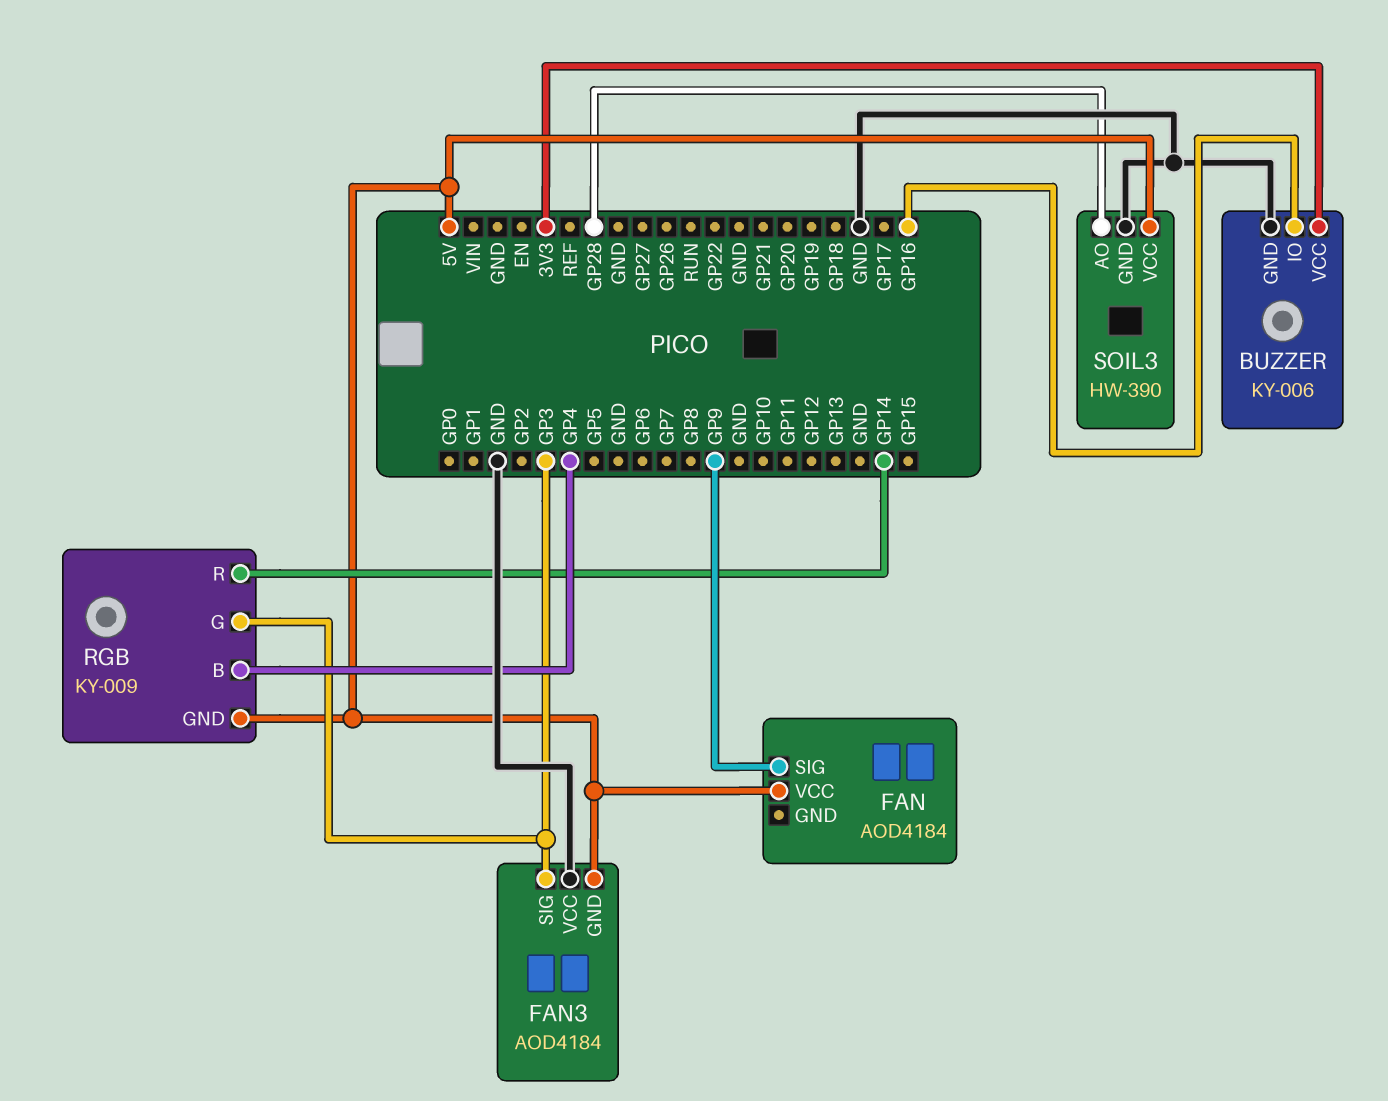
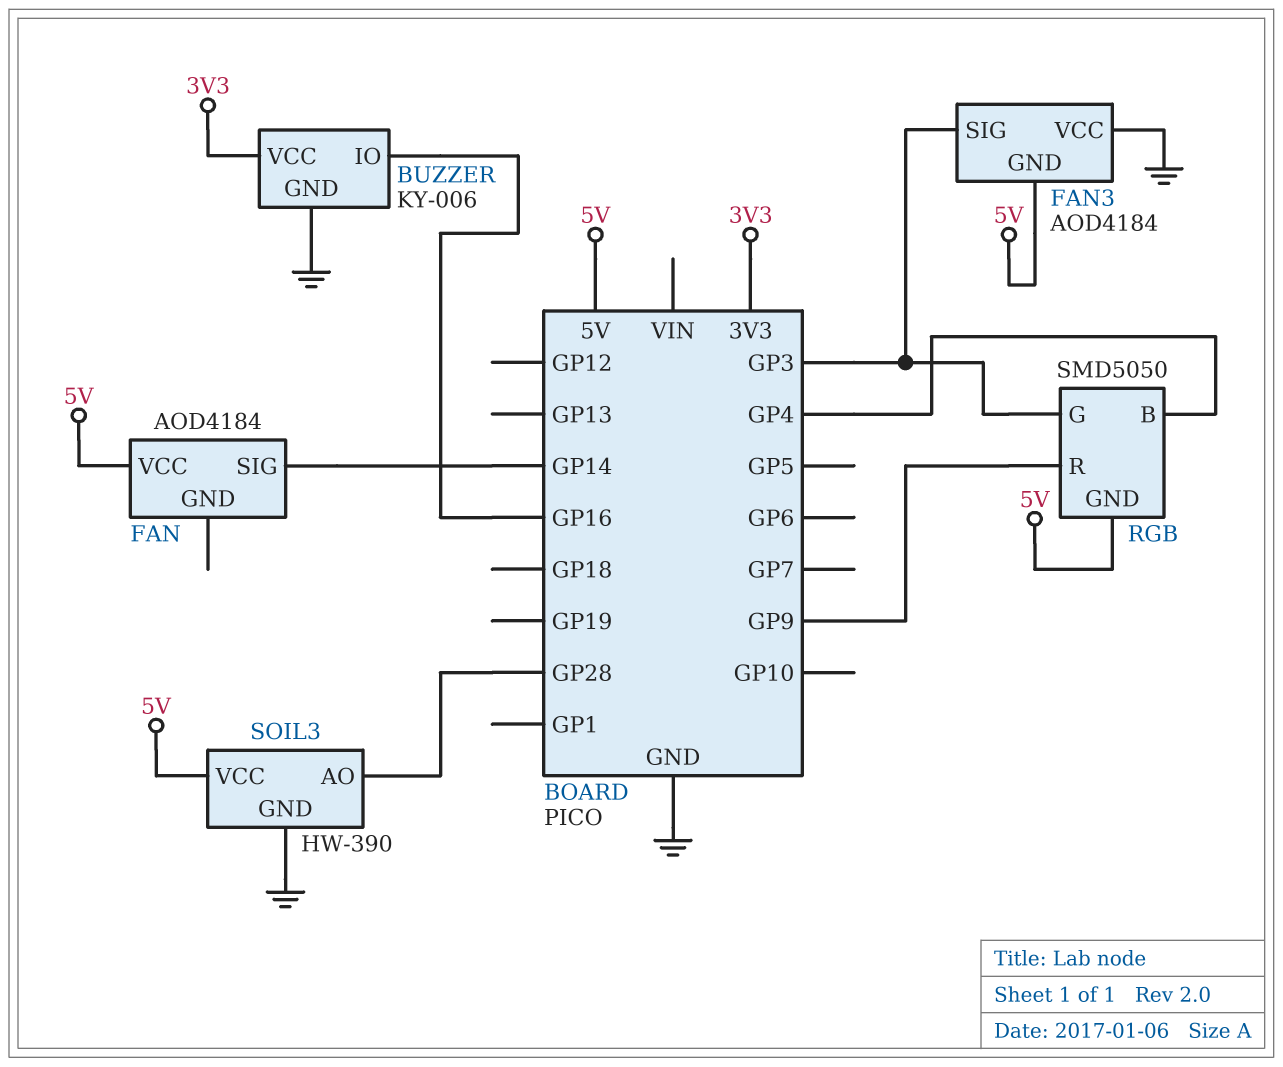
FAN pin SIG: GP9 -> GP14
RGB: KY-009 -> SMD5050
RGB pin R: GP14 -> GP9

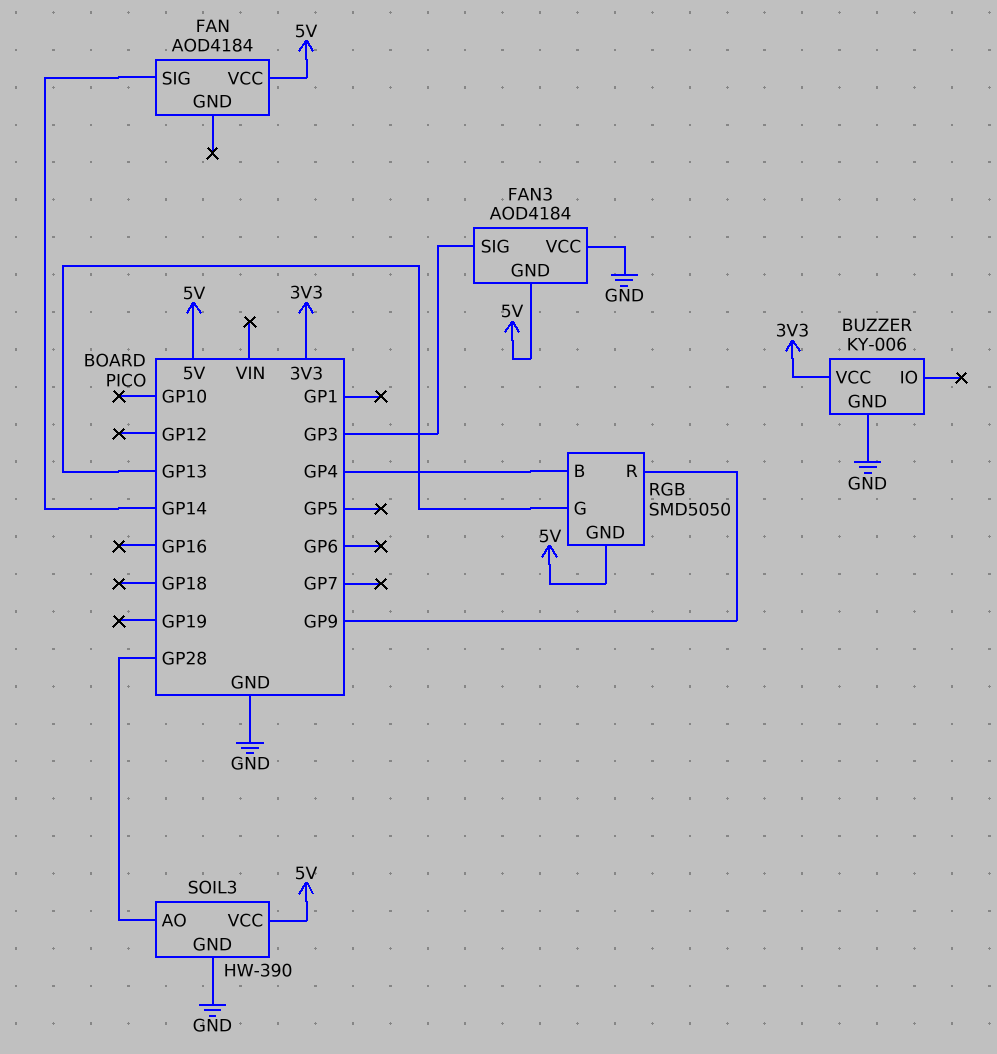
BUZZER pin IO: GP16 -> none
RGB pin G: GP3 -> GP13

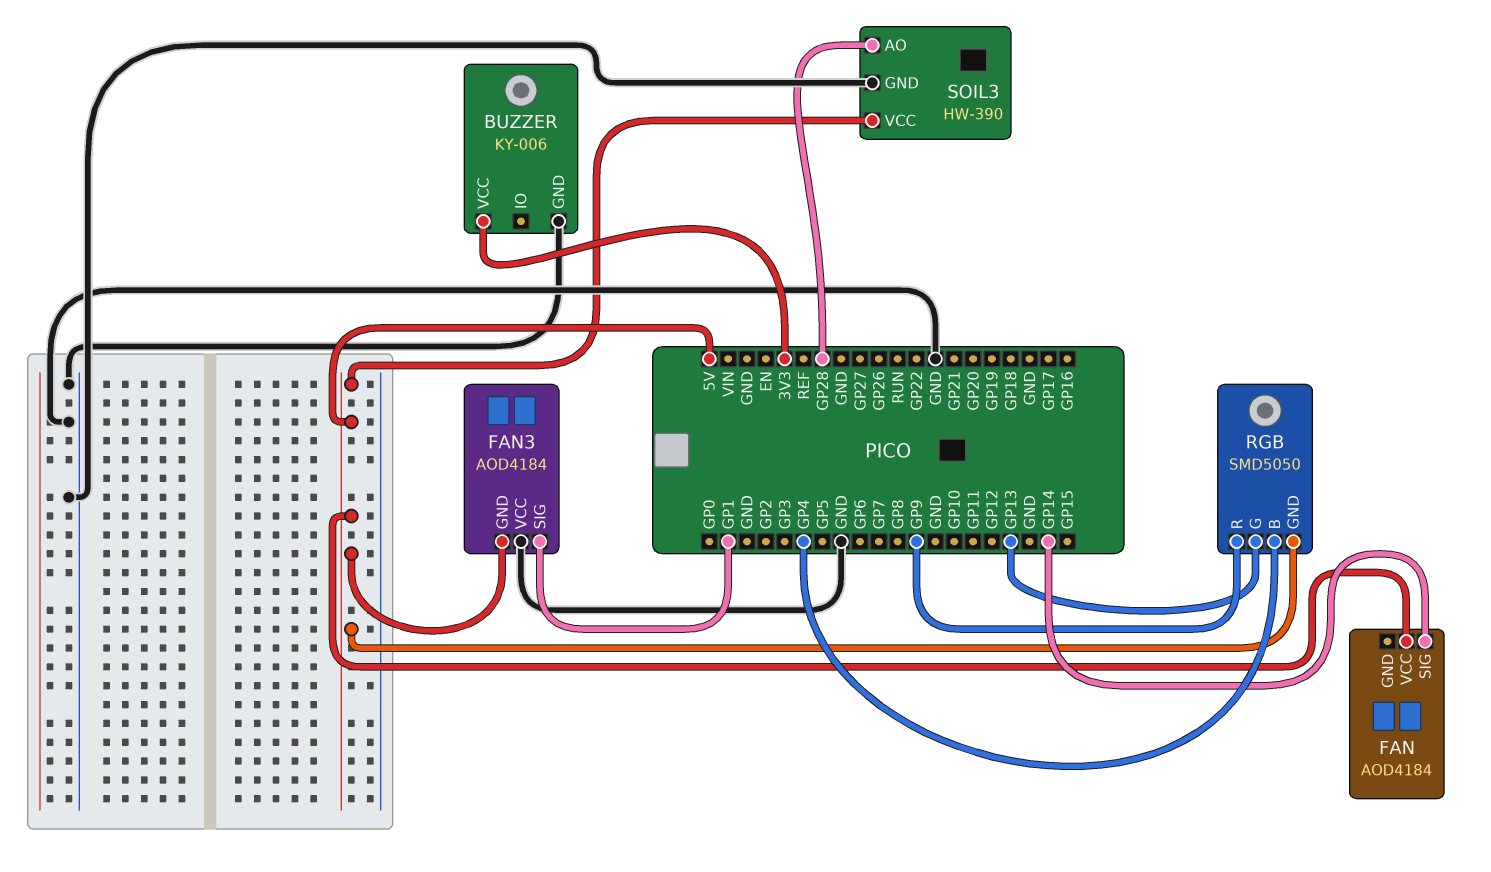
FAN3 pin SIG: GP3 -> GP1

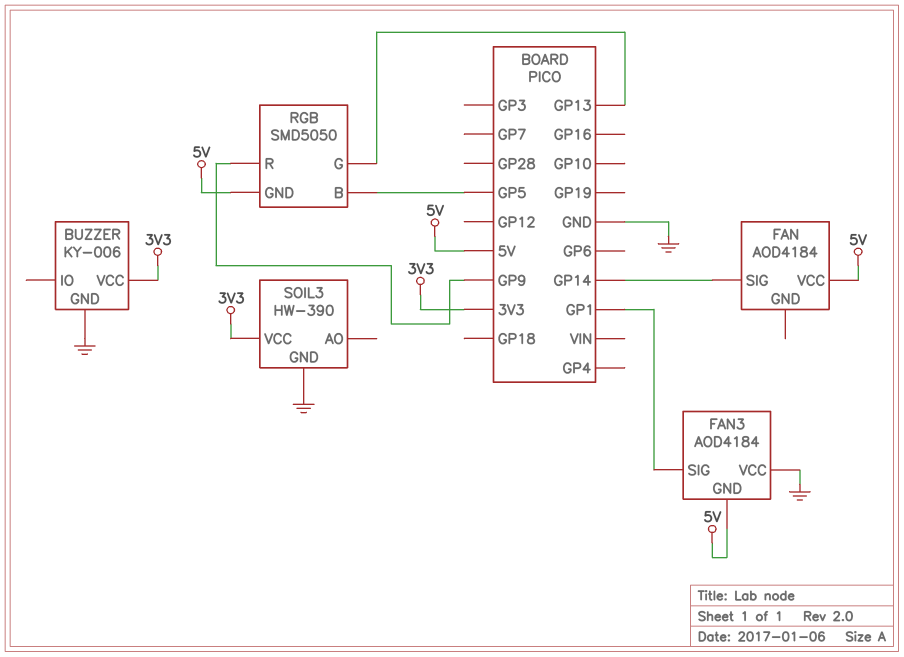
RGB pin B: GP4 -> GP5
SOIL3 pin AO: GP28 -> none
SOIL3 pin VCC: 5V -> 3V3

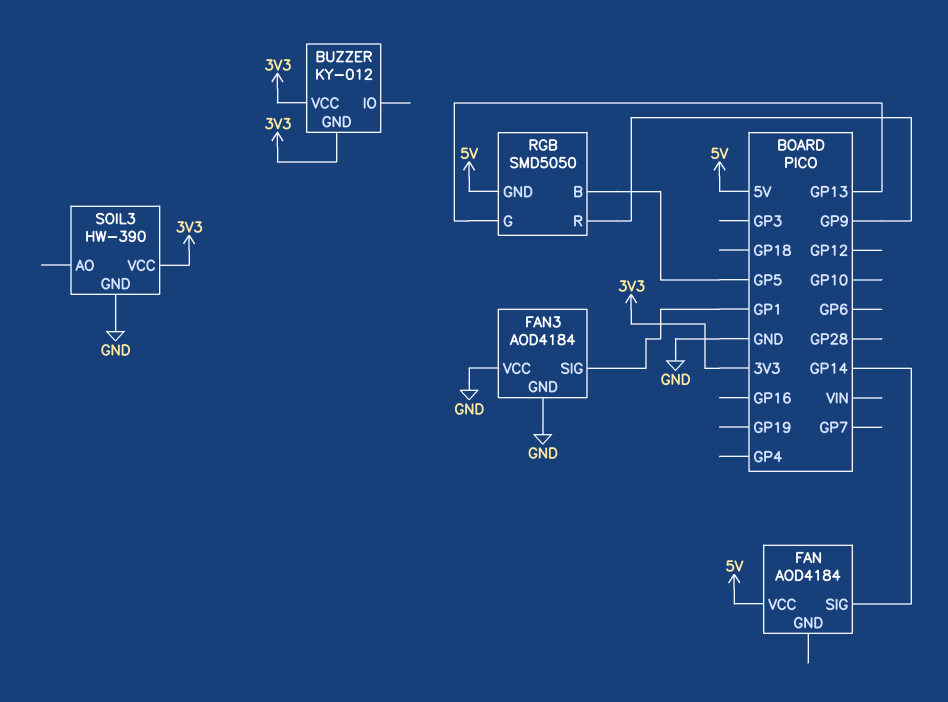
BUZZER: KY-006 -> KY-012
BUZZER pin GND: GND -> 3V3
FAN3 pin GND: 5V -> GND

